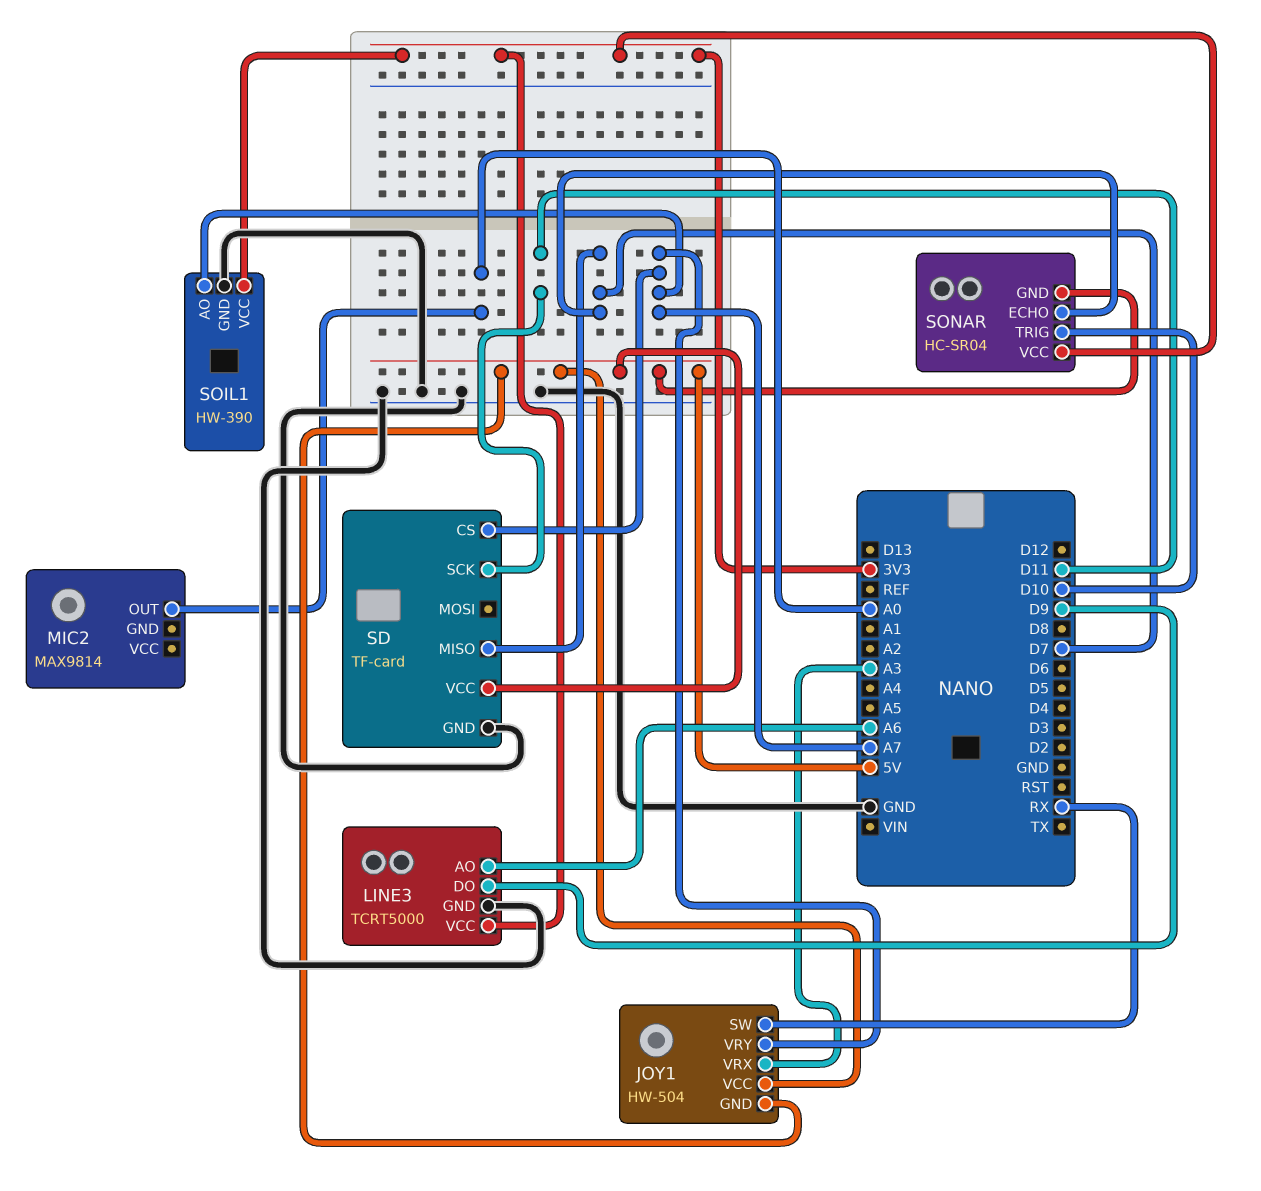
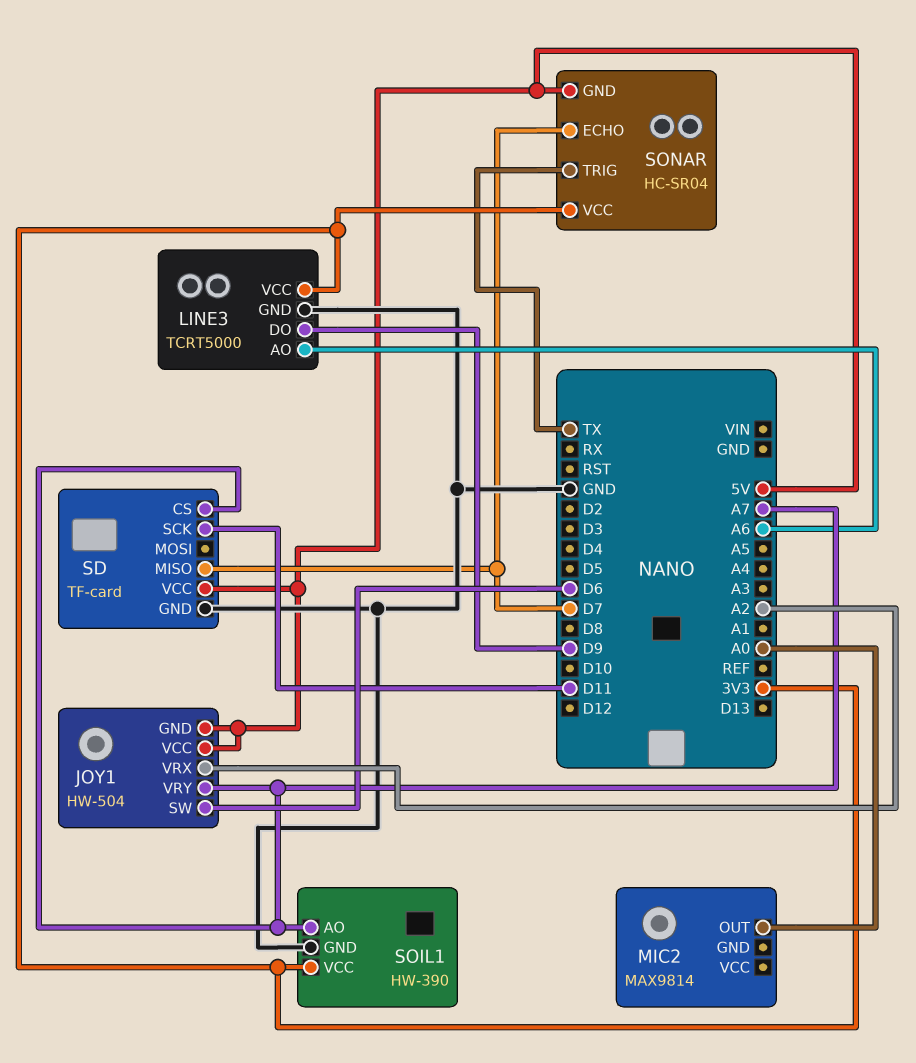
JOY1 pin SW: RX -> D6
JOY1 pin VRX: A3 -> A2
SONAR pin TRIG: D10 -> TX

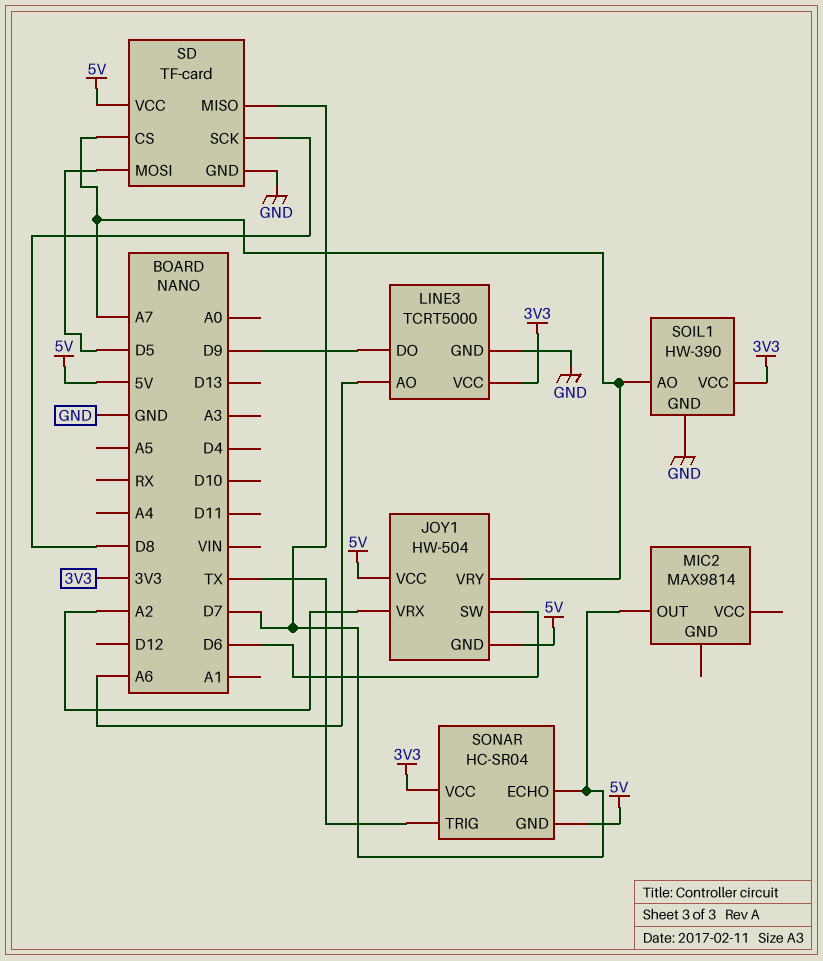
MIC2 pin OUT: A0 -> D7
SD pin MOSI: none -> D5
SD pin SCK: D11 -> D8

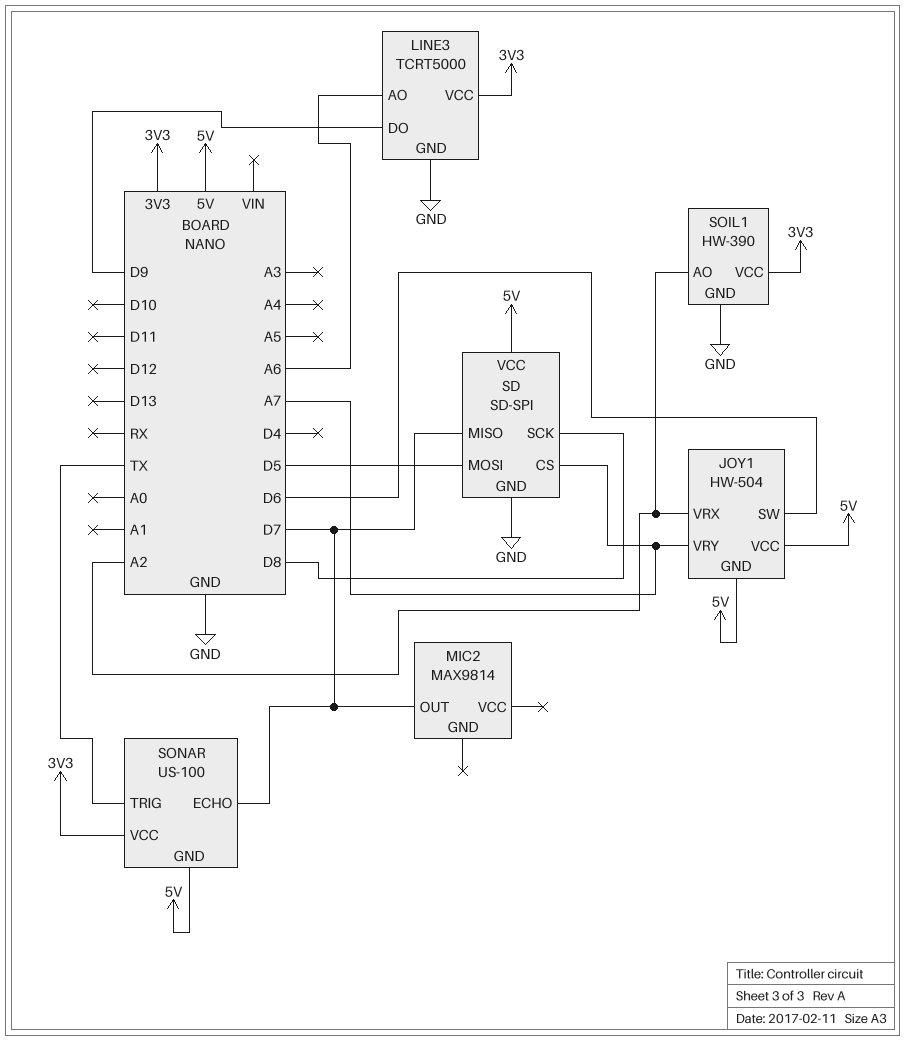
SD: TF-card -> SD-SPI
SOIL1 pin AO: A7 -> A2
SONAR: HC-SR04 -> US-100

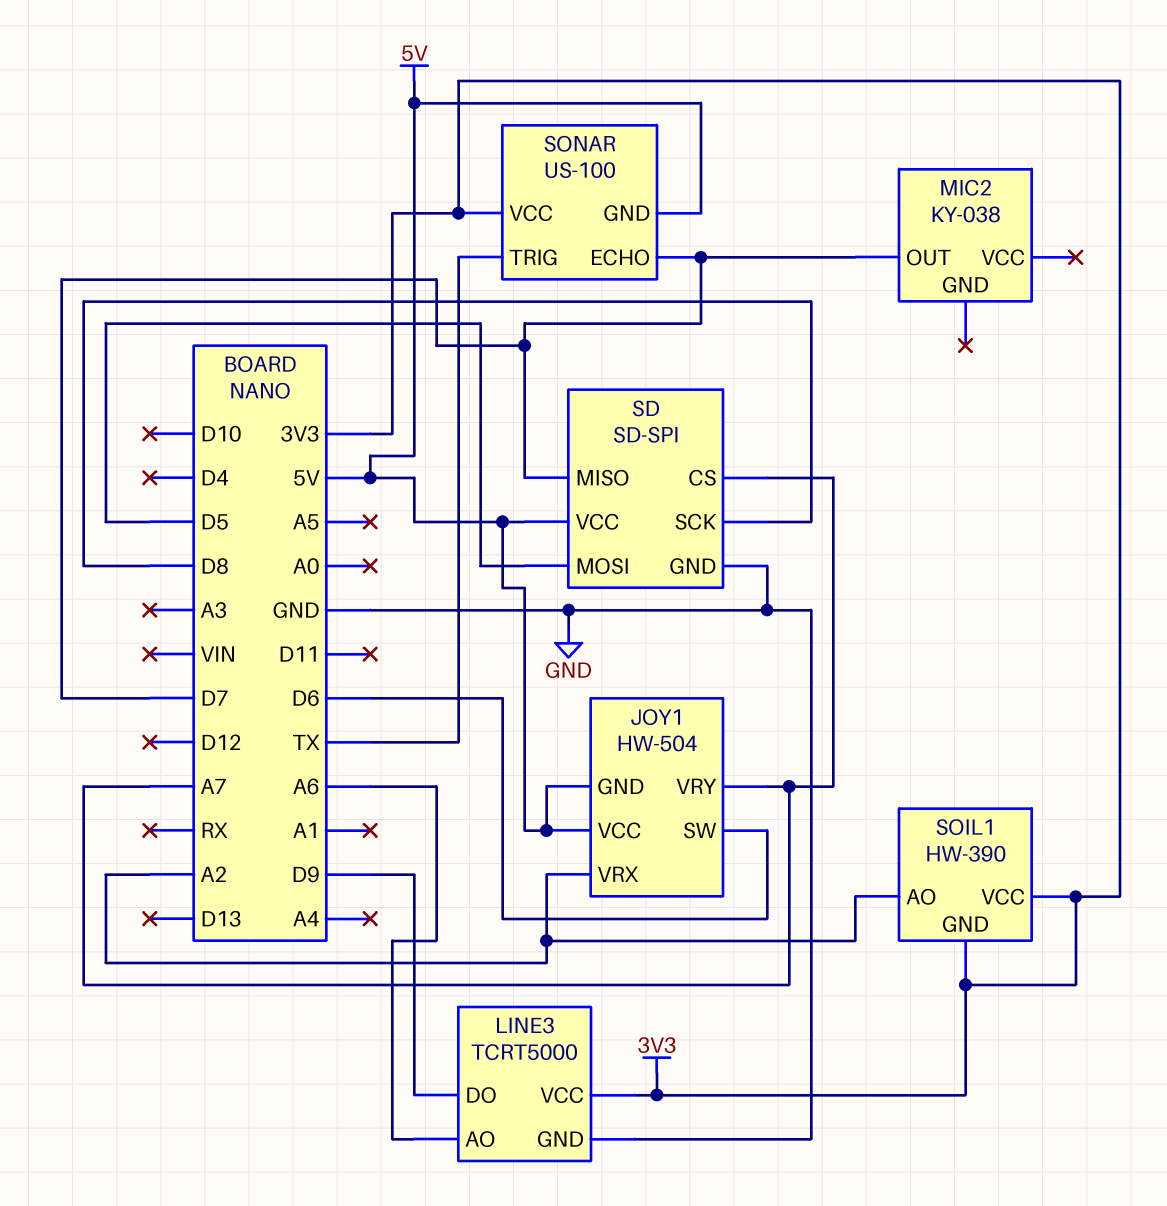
MIC2: MAX9814 -> KY-038
SOIL1 pin GND: GND -> 3V3

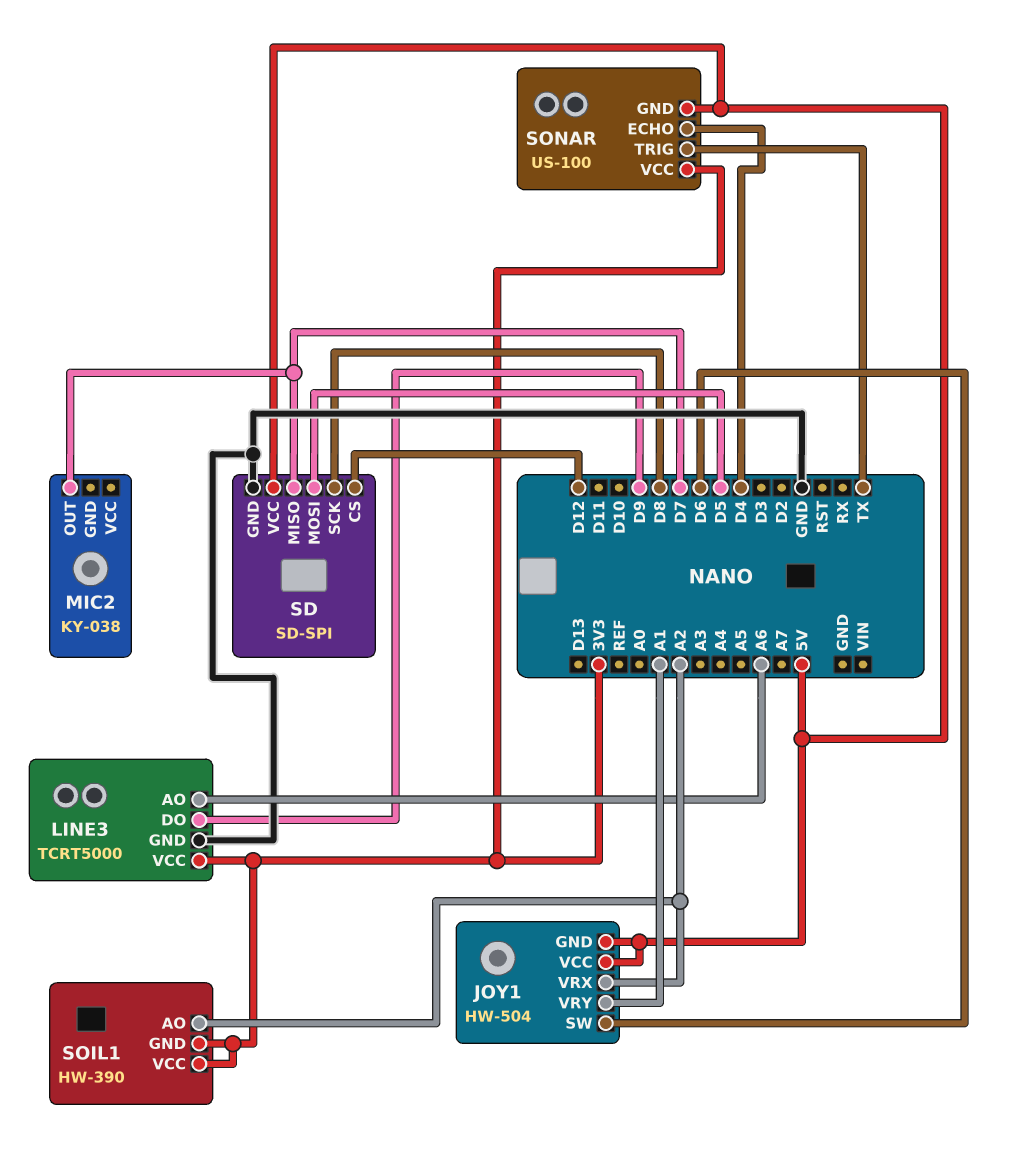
JOY1 pin VRY: A7 -> A1
SD pin CS: A7 -> D12
SONAR pin ECHO: D7 -> D4

